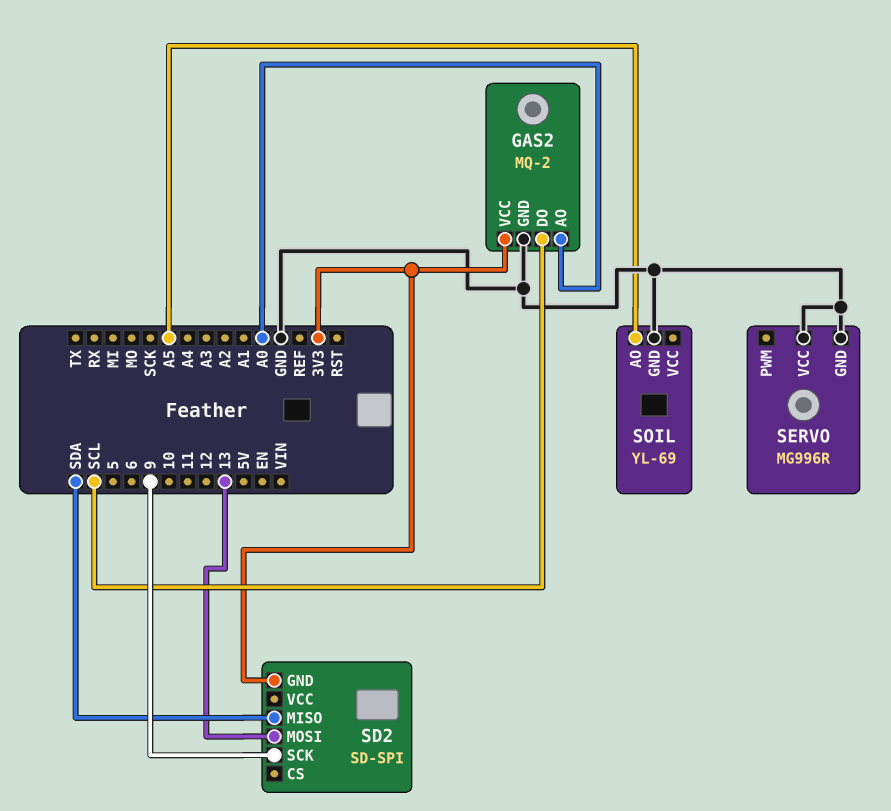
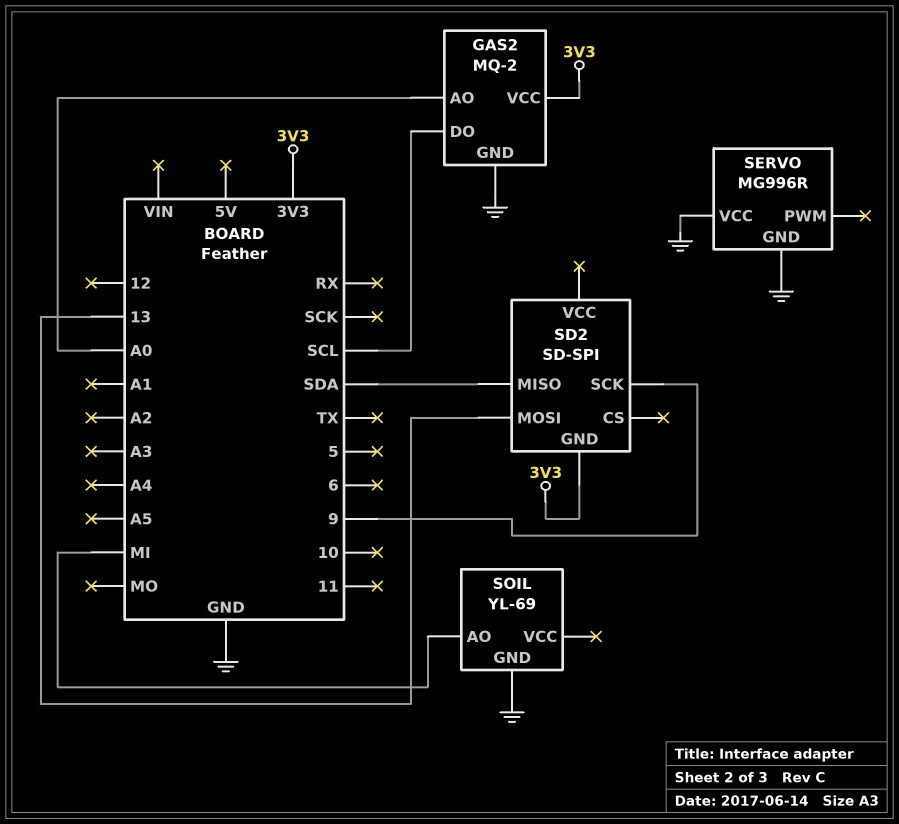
SOIL pin AO: A5 -> MI

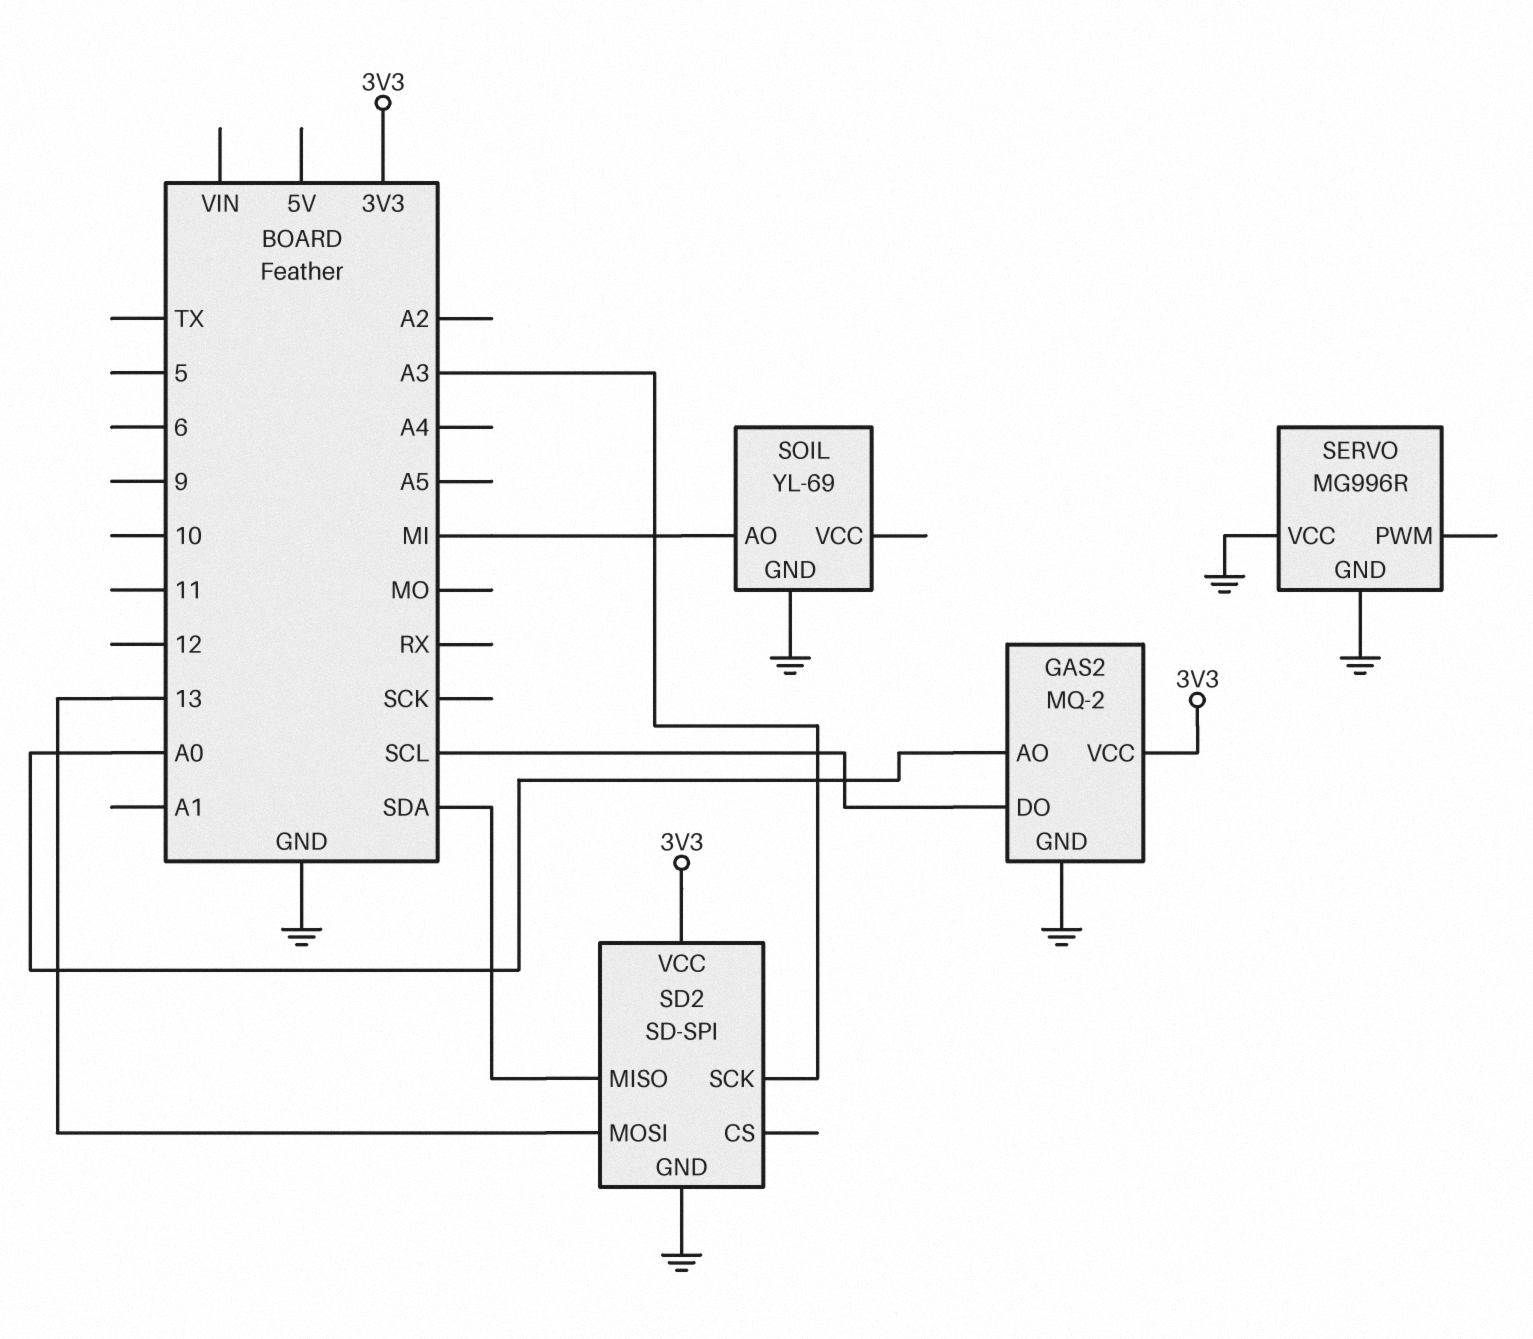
SD2 pin GND: 3V3 -> GND
SD2 pin SCK: 9 -> A3
SD2 pin VCC: none -> 3V3

